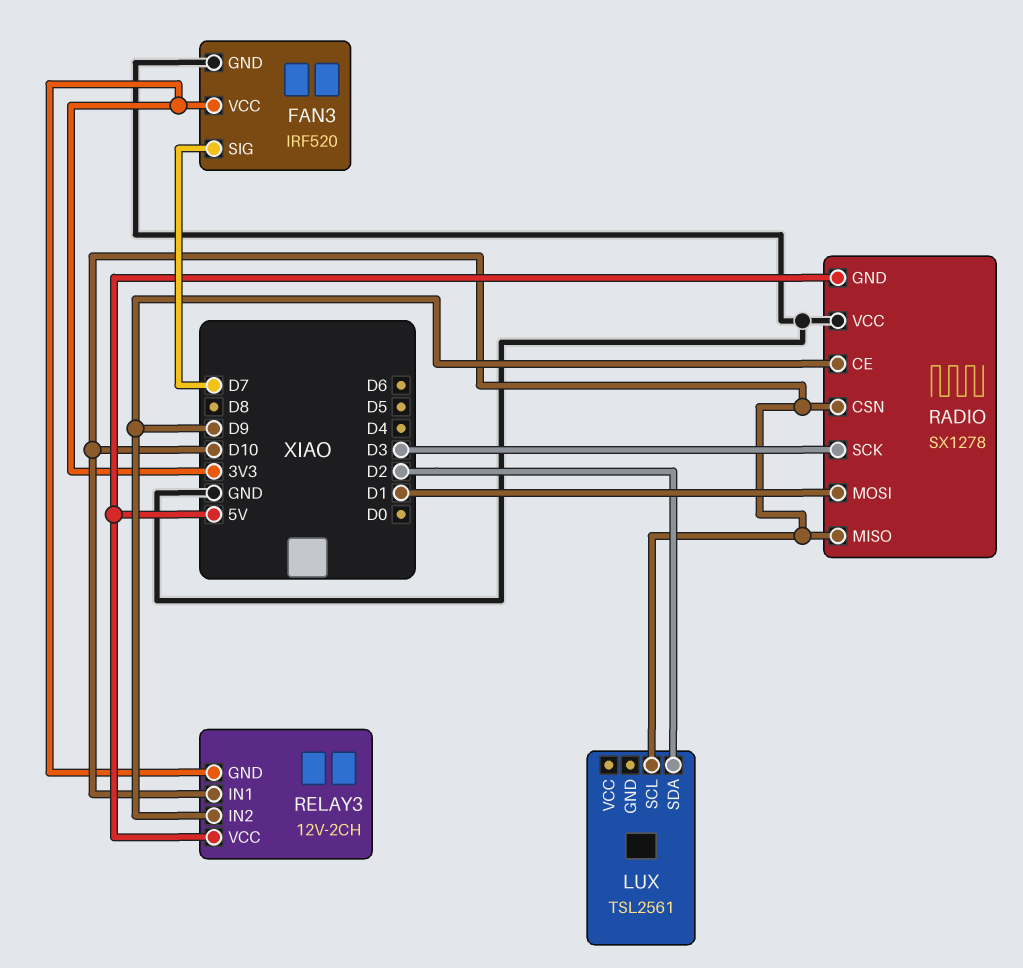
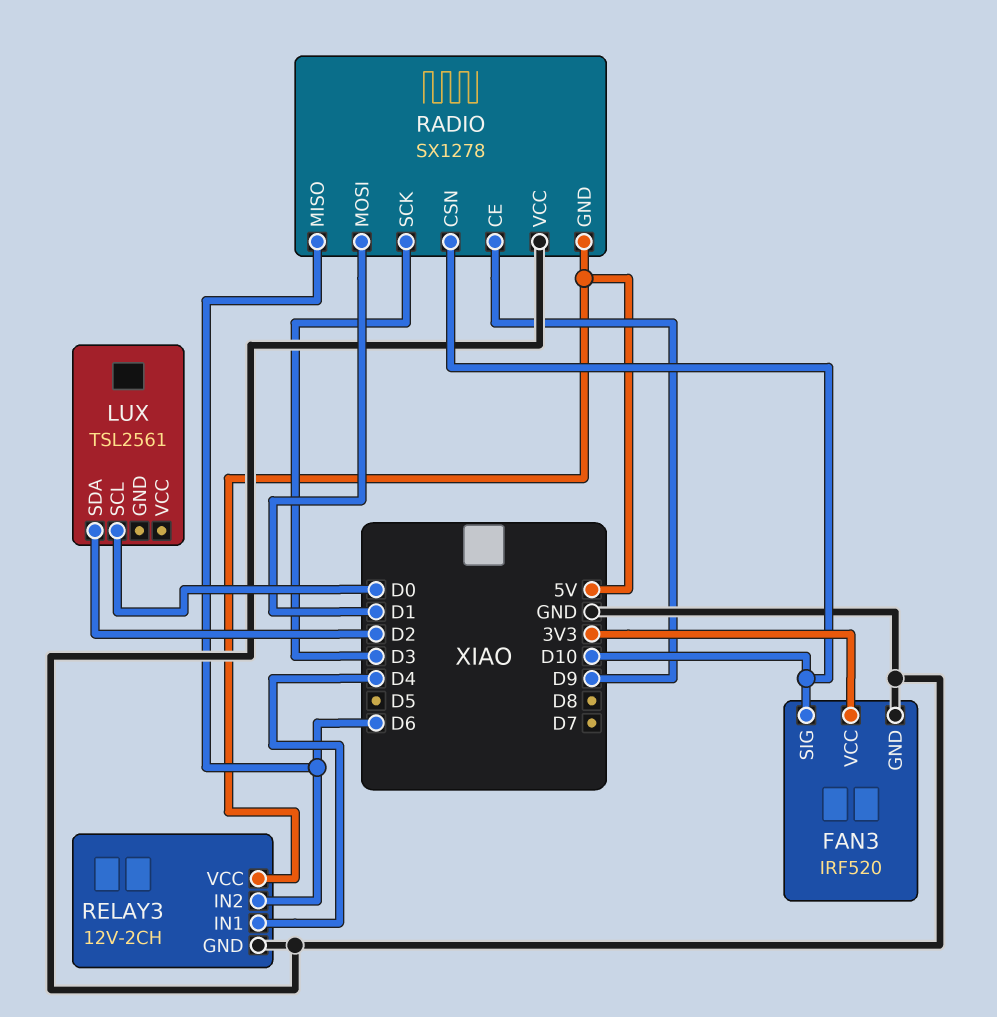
FAN3 pin SIG: D7 -> D10
LUX pin SCL: D10 -> D0
RADIO pin MISO: D10 -> D6
RELAY3 pin GND: 3V3 -> GND
RELAY3 pin IN1: D10 -> D4
RELAY3 pin IN2: D9 -> D6

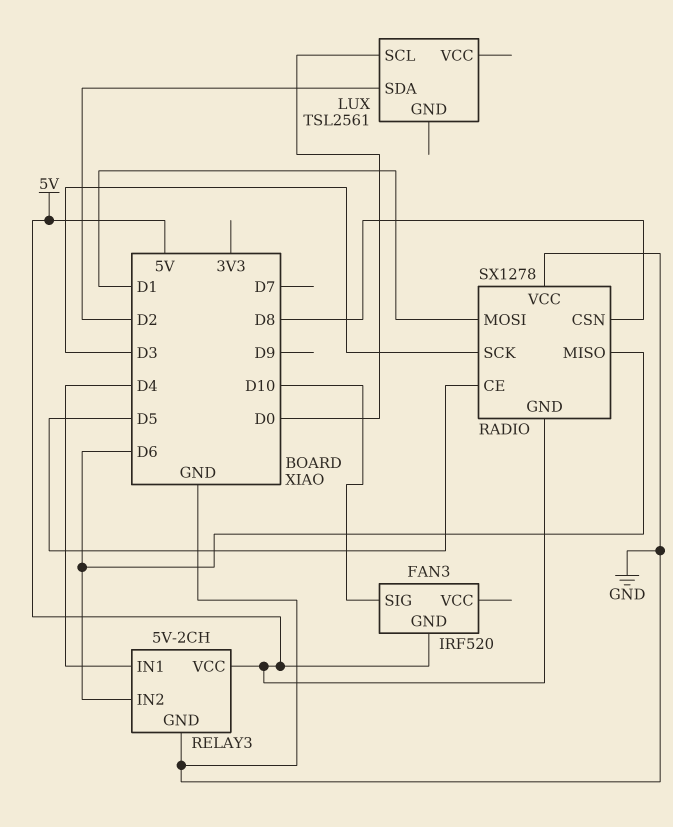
FAN3 pin GND: GND -> 5V
FAN3 pin VCC: 3V3 -> none
RADIO pin CE: D9 -> D5
RADIO pin CSN: D10 -> D8
RELAY3: 12V-2CH -> 5V-2CH

